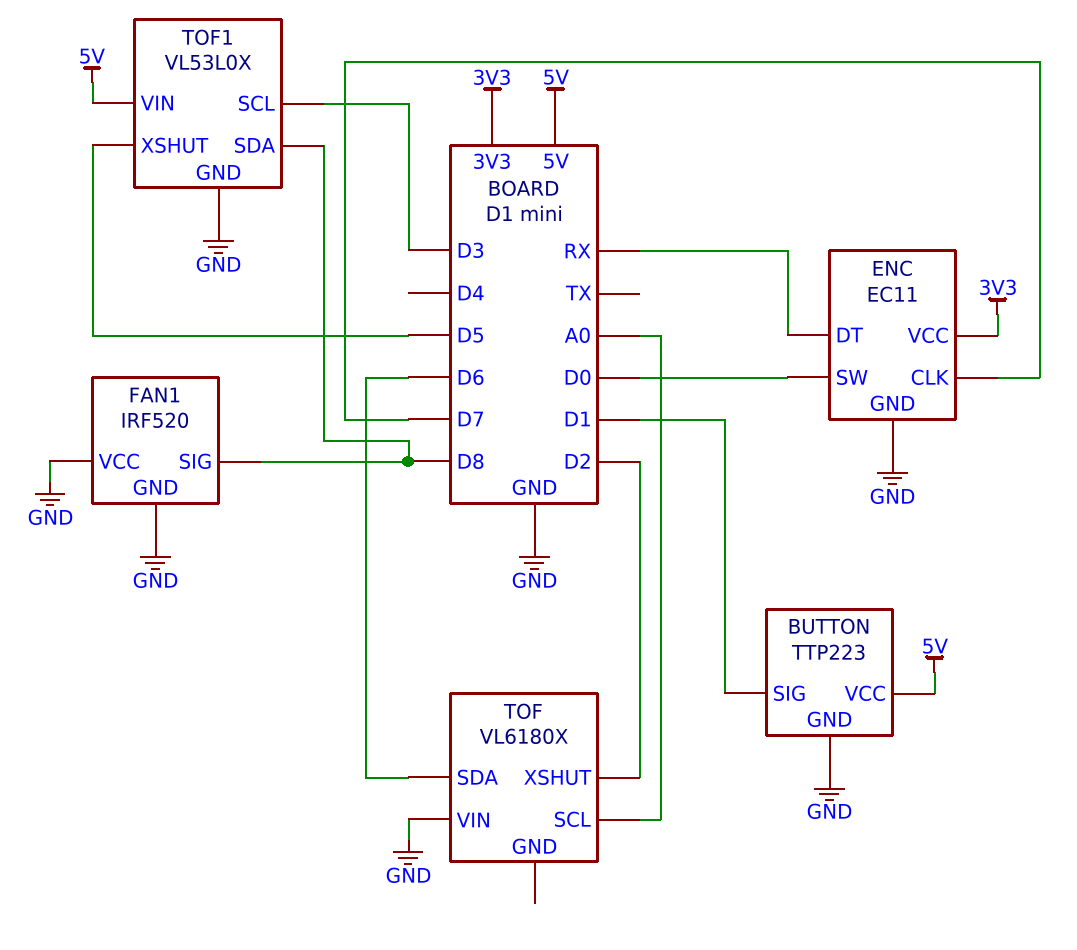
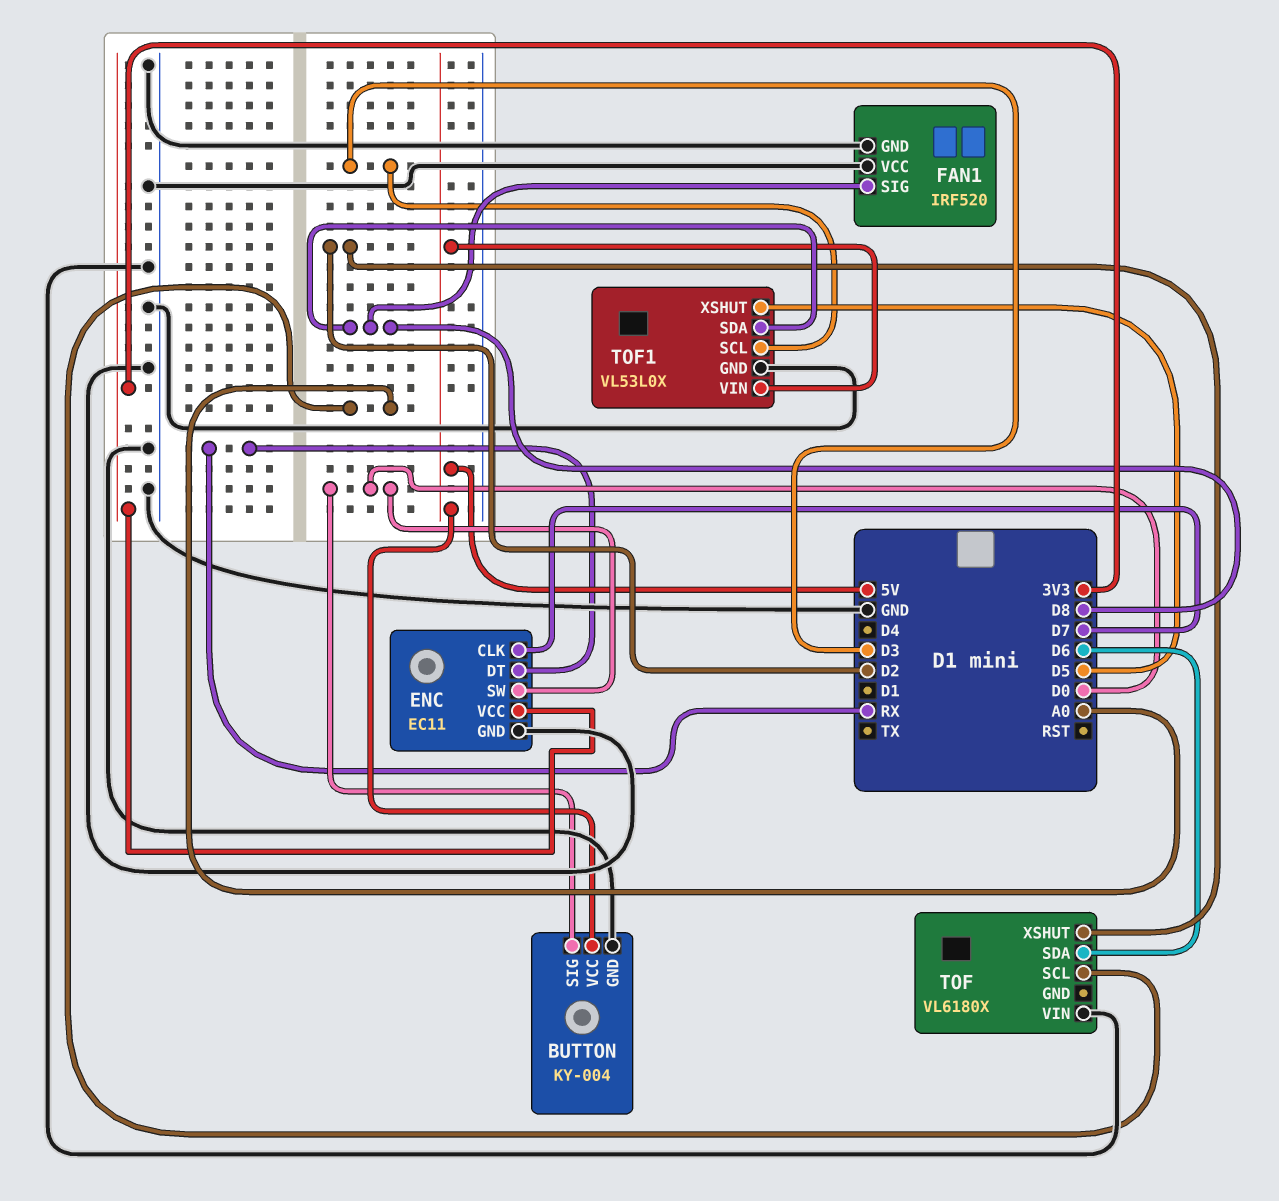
BUTTON: TTP223 -> KY-004
BUTTON pin SIG: D1 -> D0

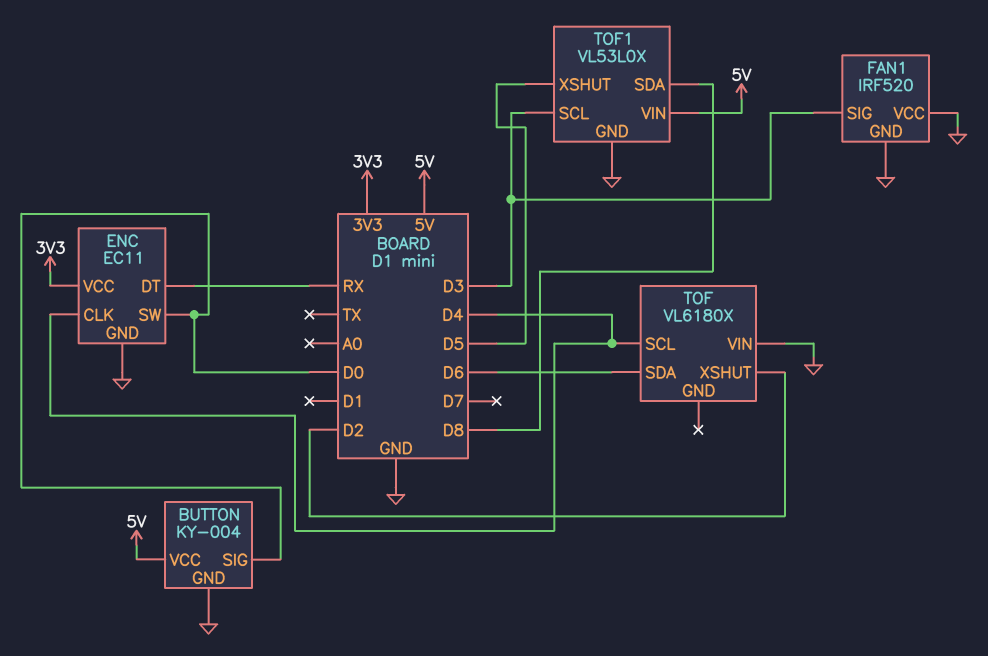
ENC pin CLK: D7 -> D4
FAN1 pin SIG: D8 -> D3
TOF pin SCL: A0 -> D4

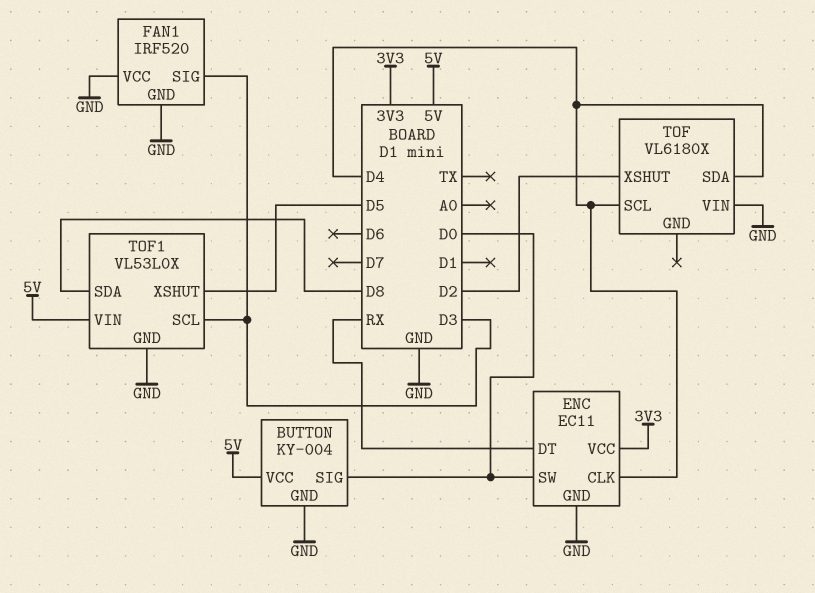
TOF pin SDA: D6 -> D4

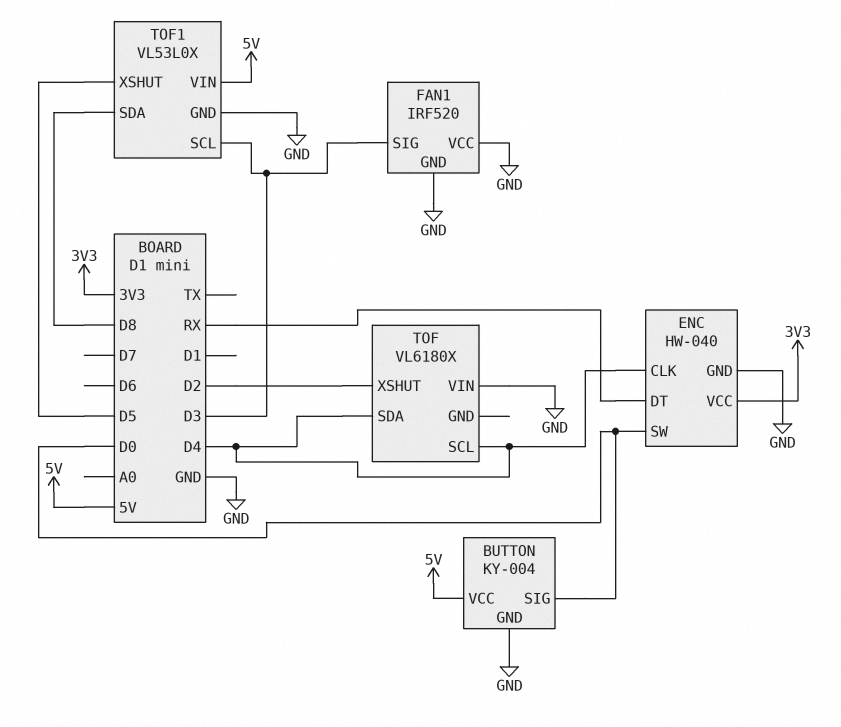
ENC: EC11 -> HW-040

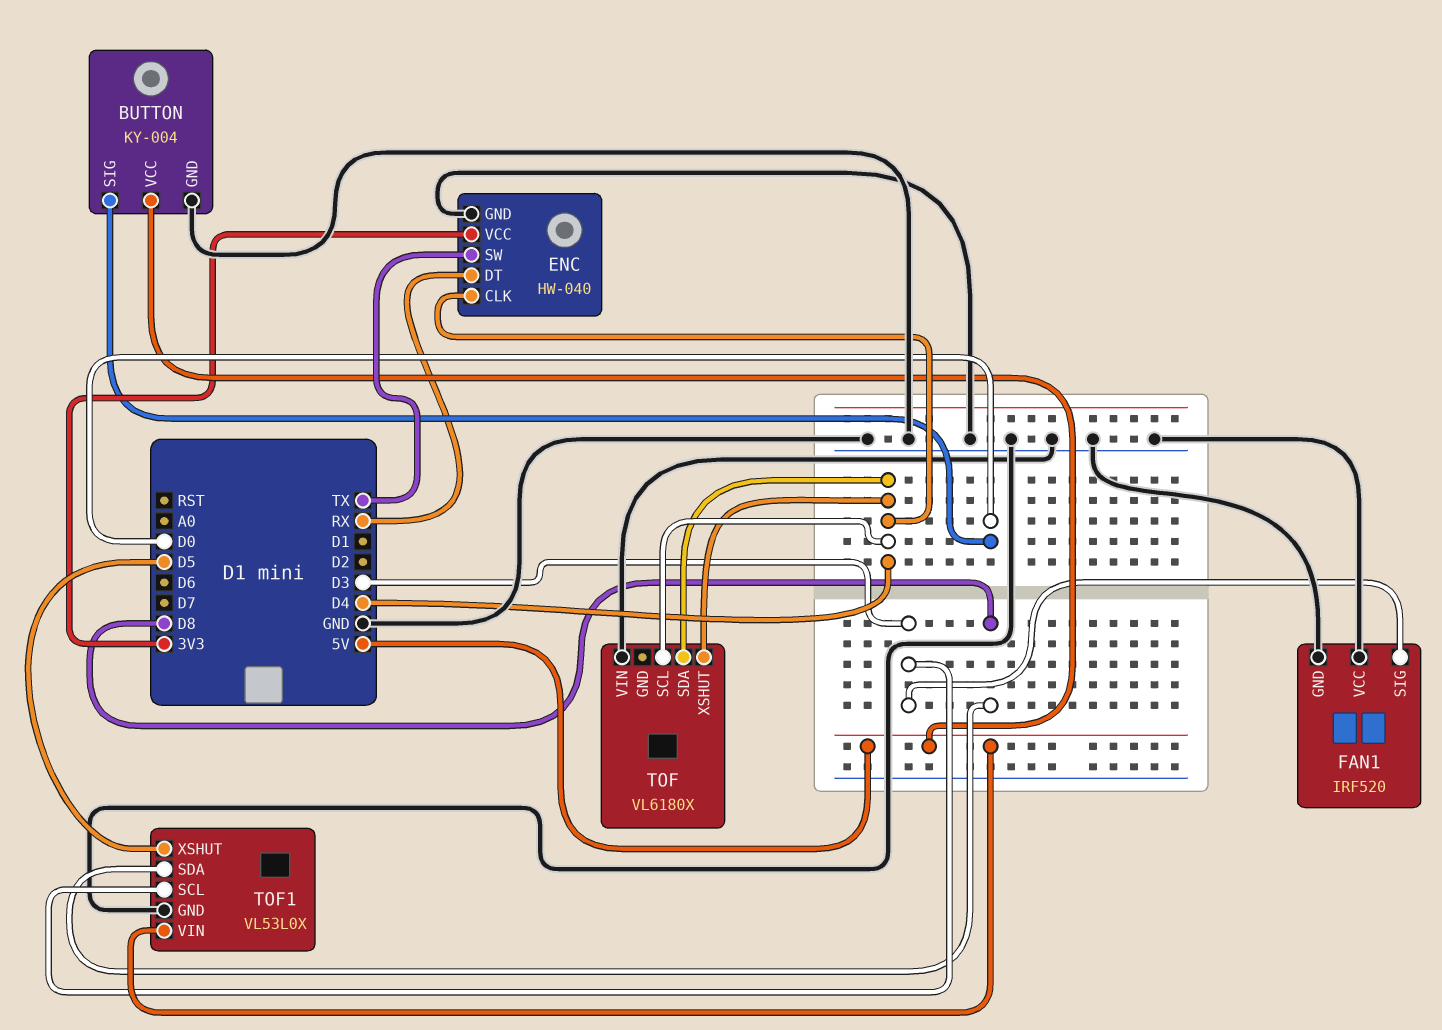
ENC pin SW: D0 -> TX
TOF pin XSHUT: D2 -> D4

